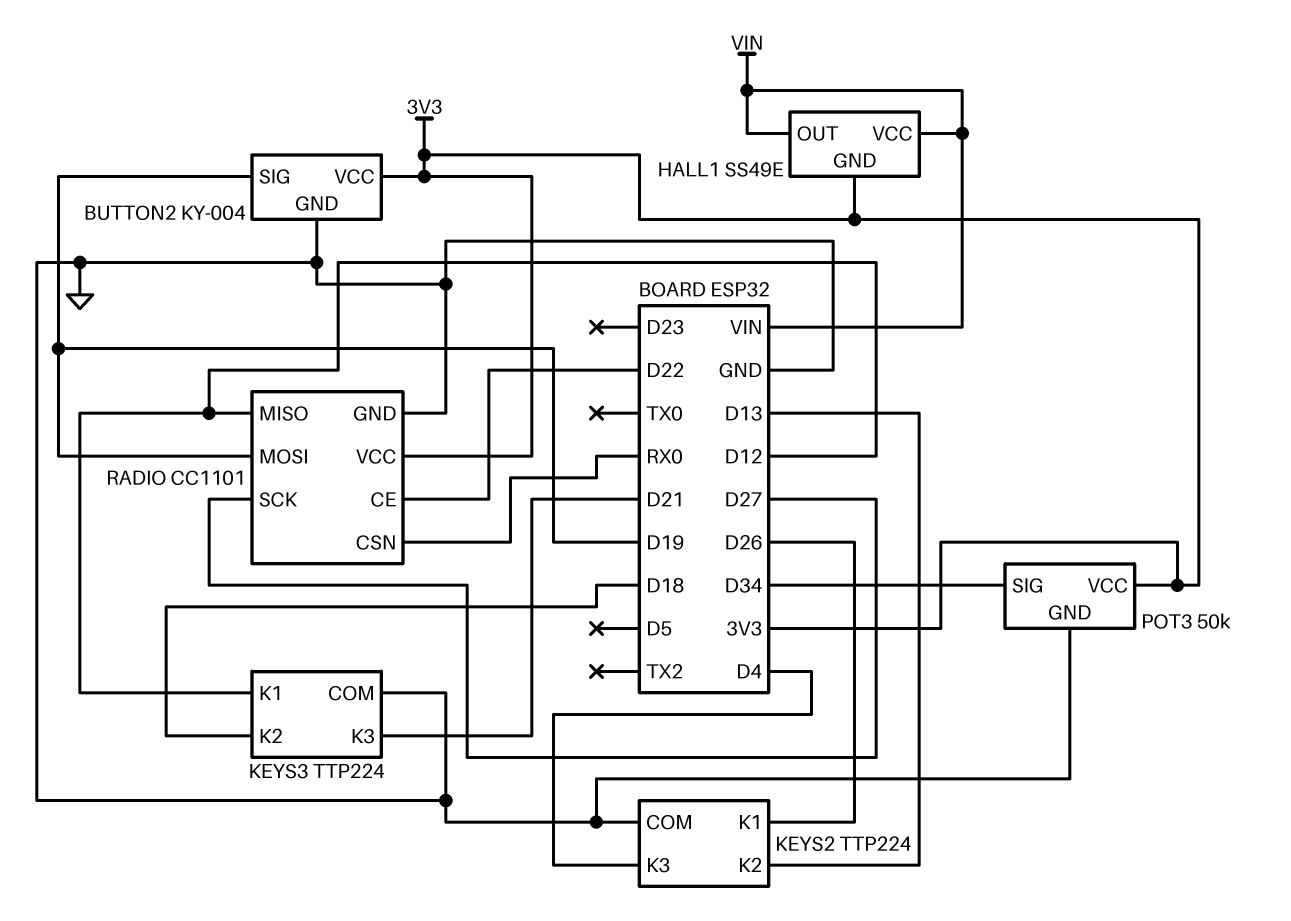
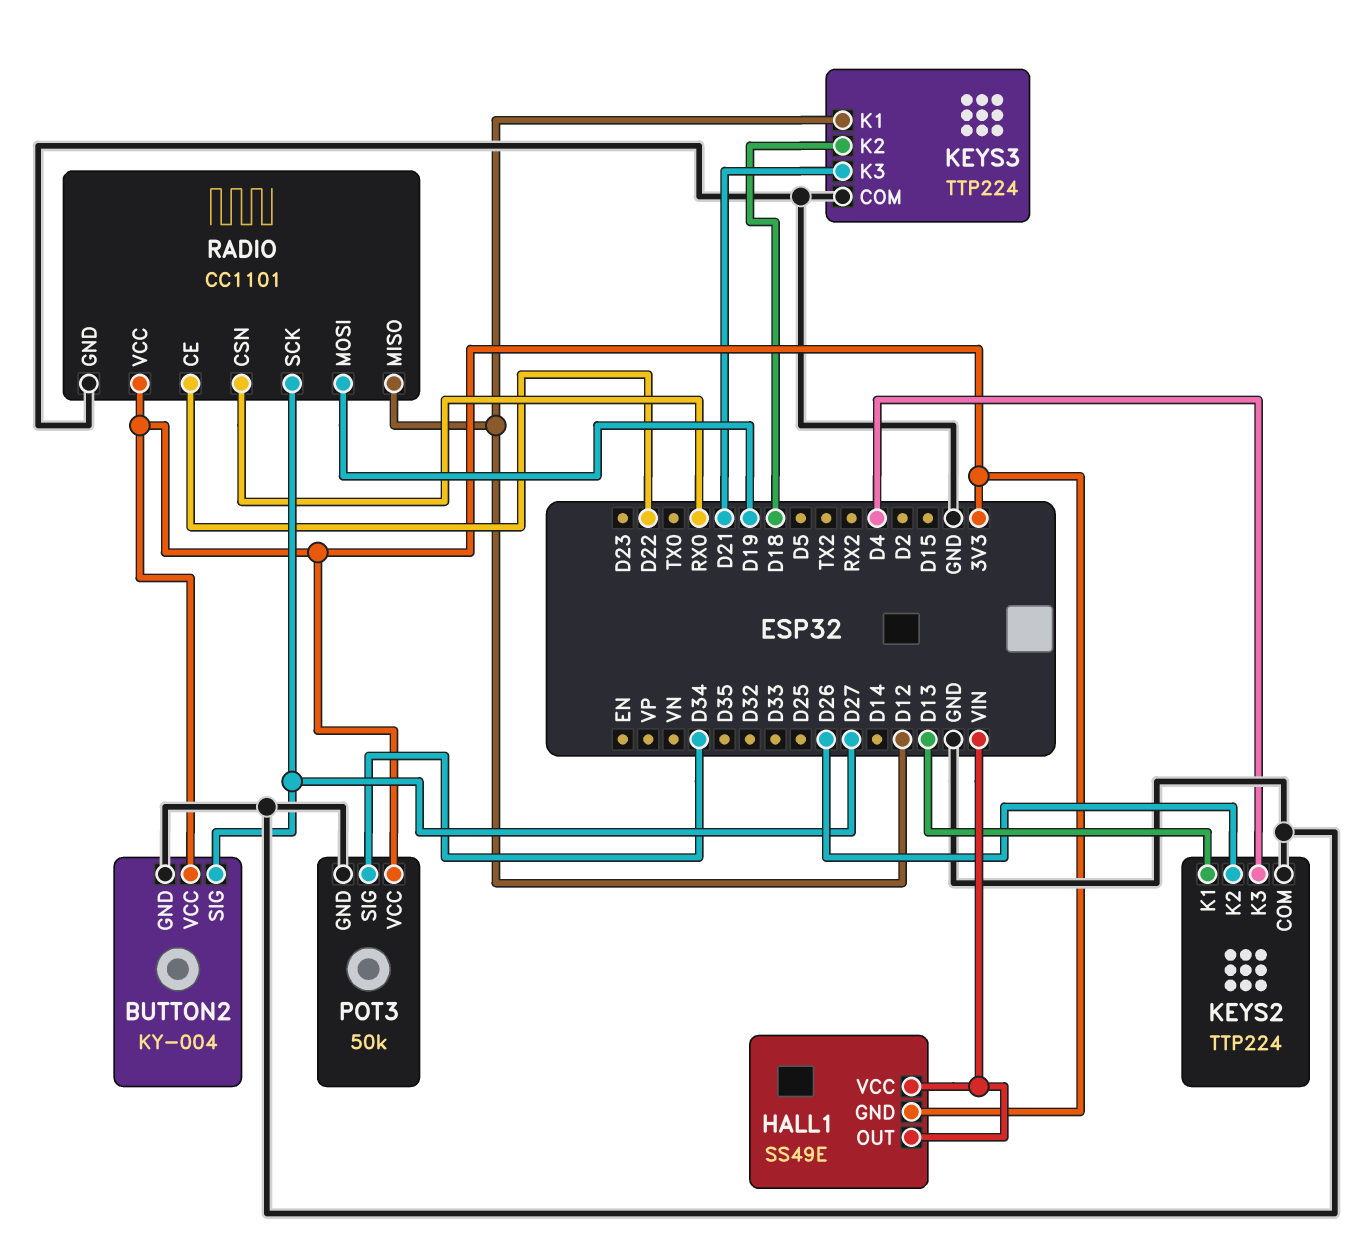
BUTTON2 pin SIG: D19 -> D27
KEYS2 pin K1: D26 -> D13
KEYS2 pin K2: D13 -> D26

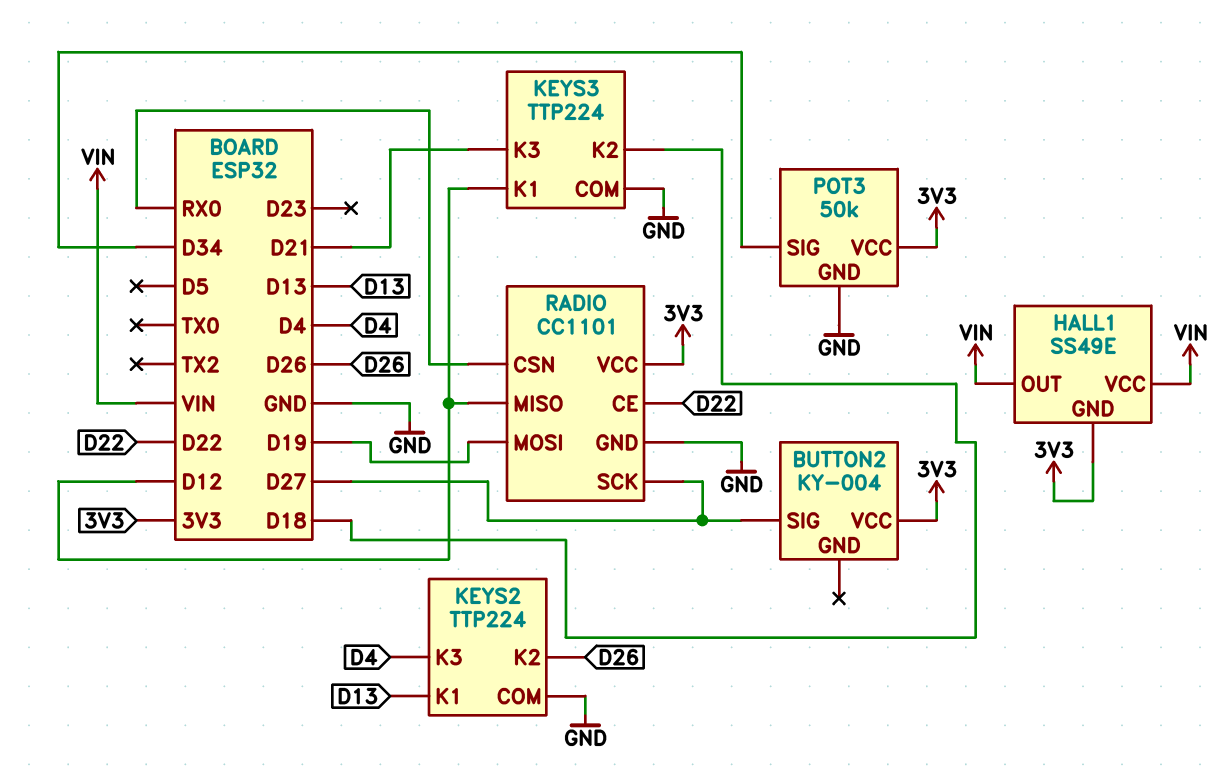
BUTTON2 pin GND: GND -> none

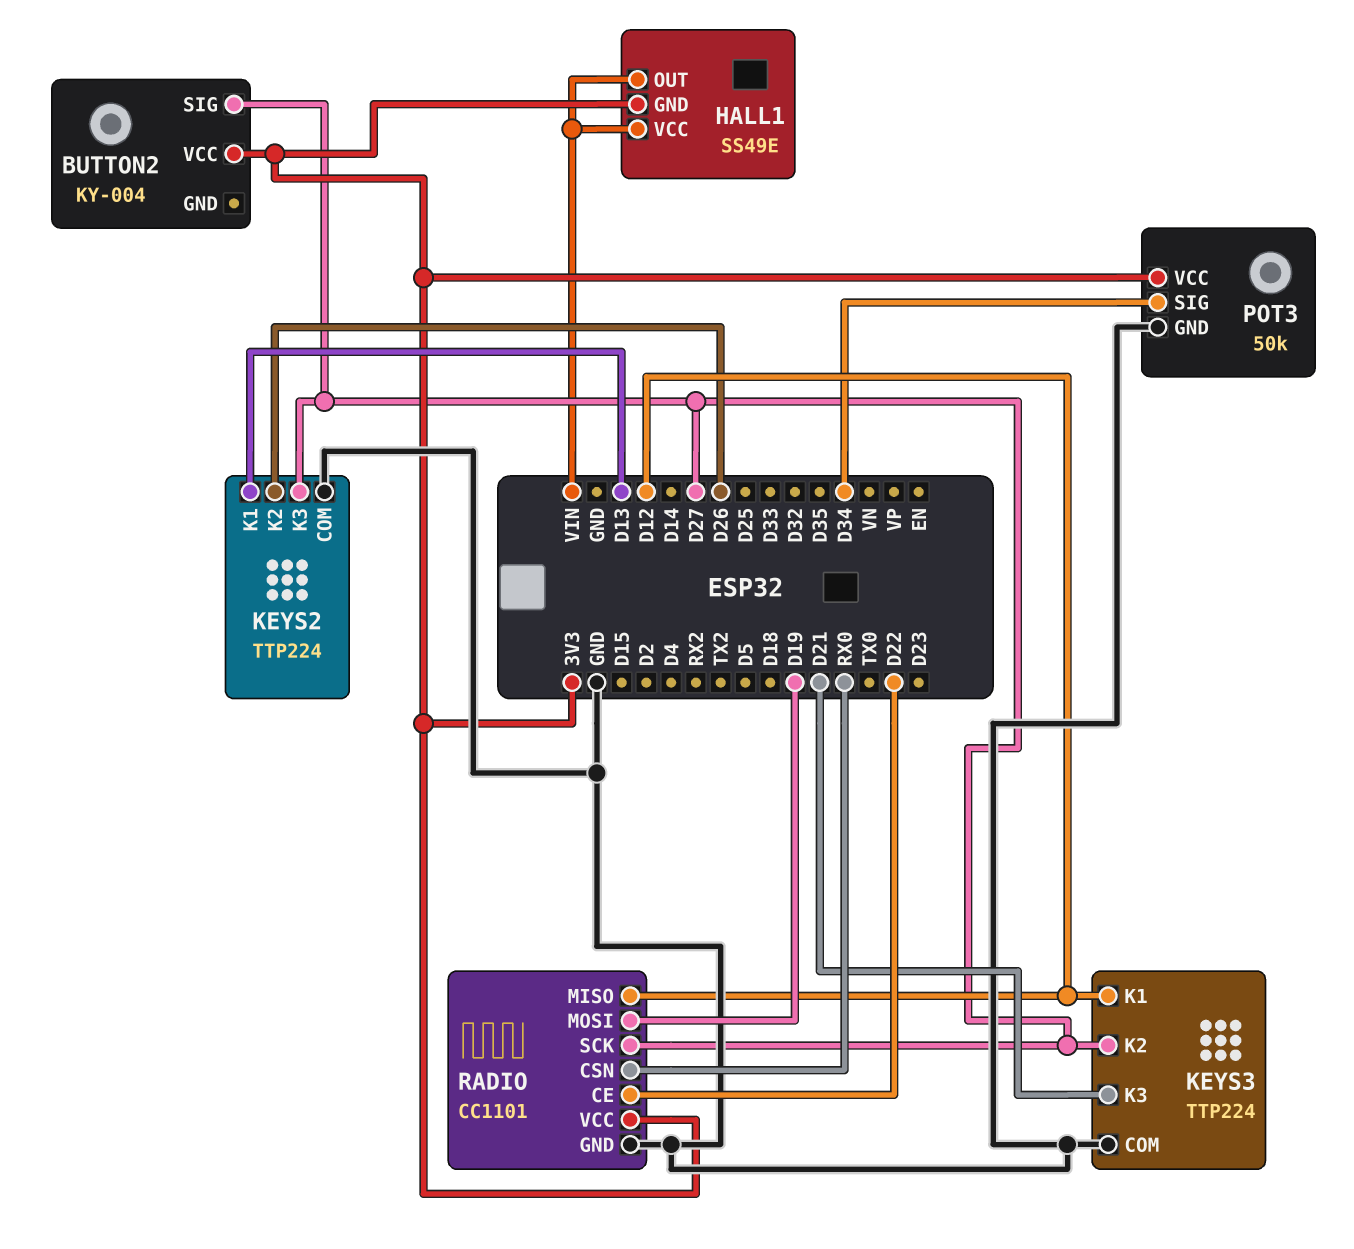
KEYS2 pin K3: D4 -> D27
KEYS3 pin K2: D18 -> D27

